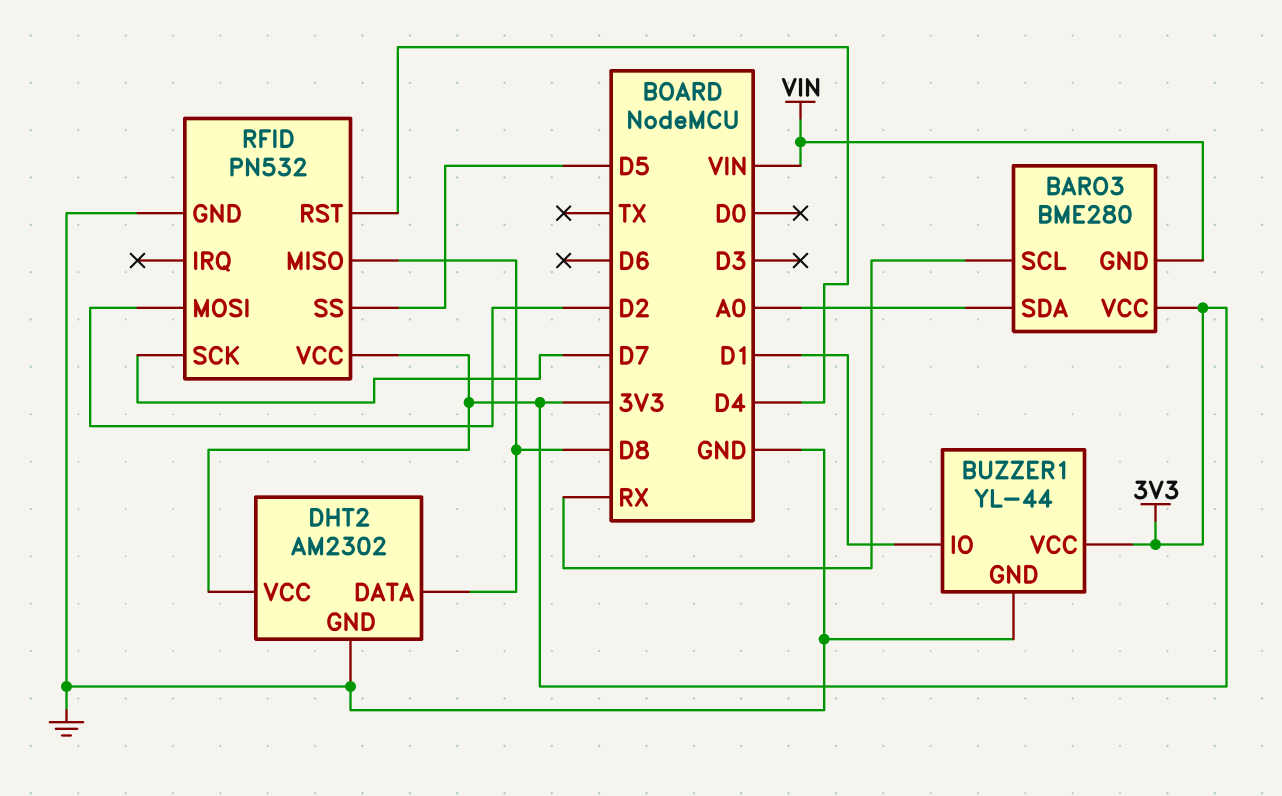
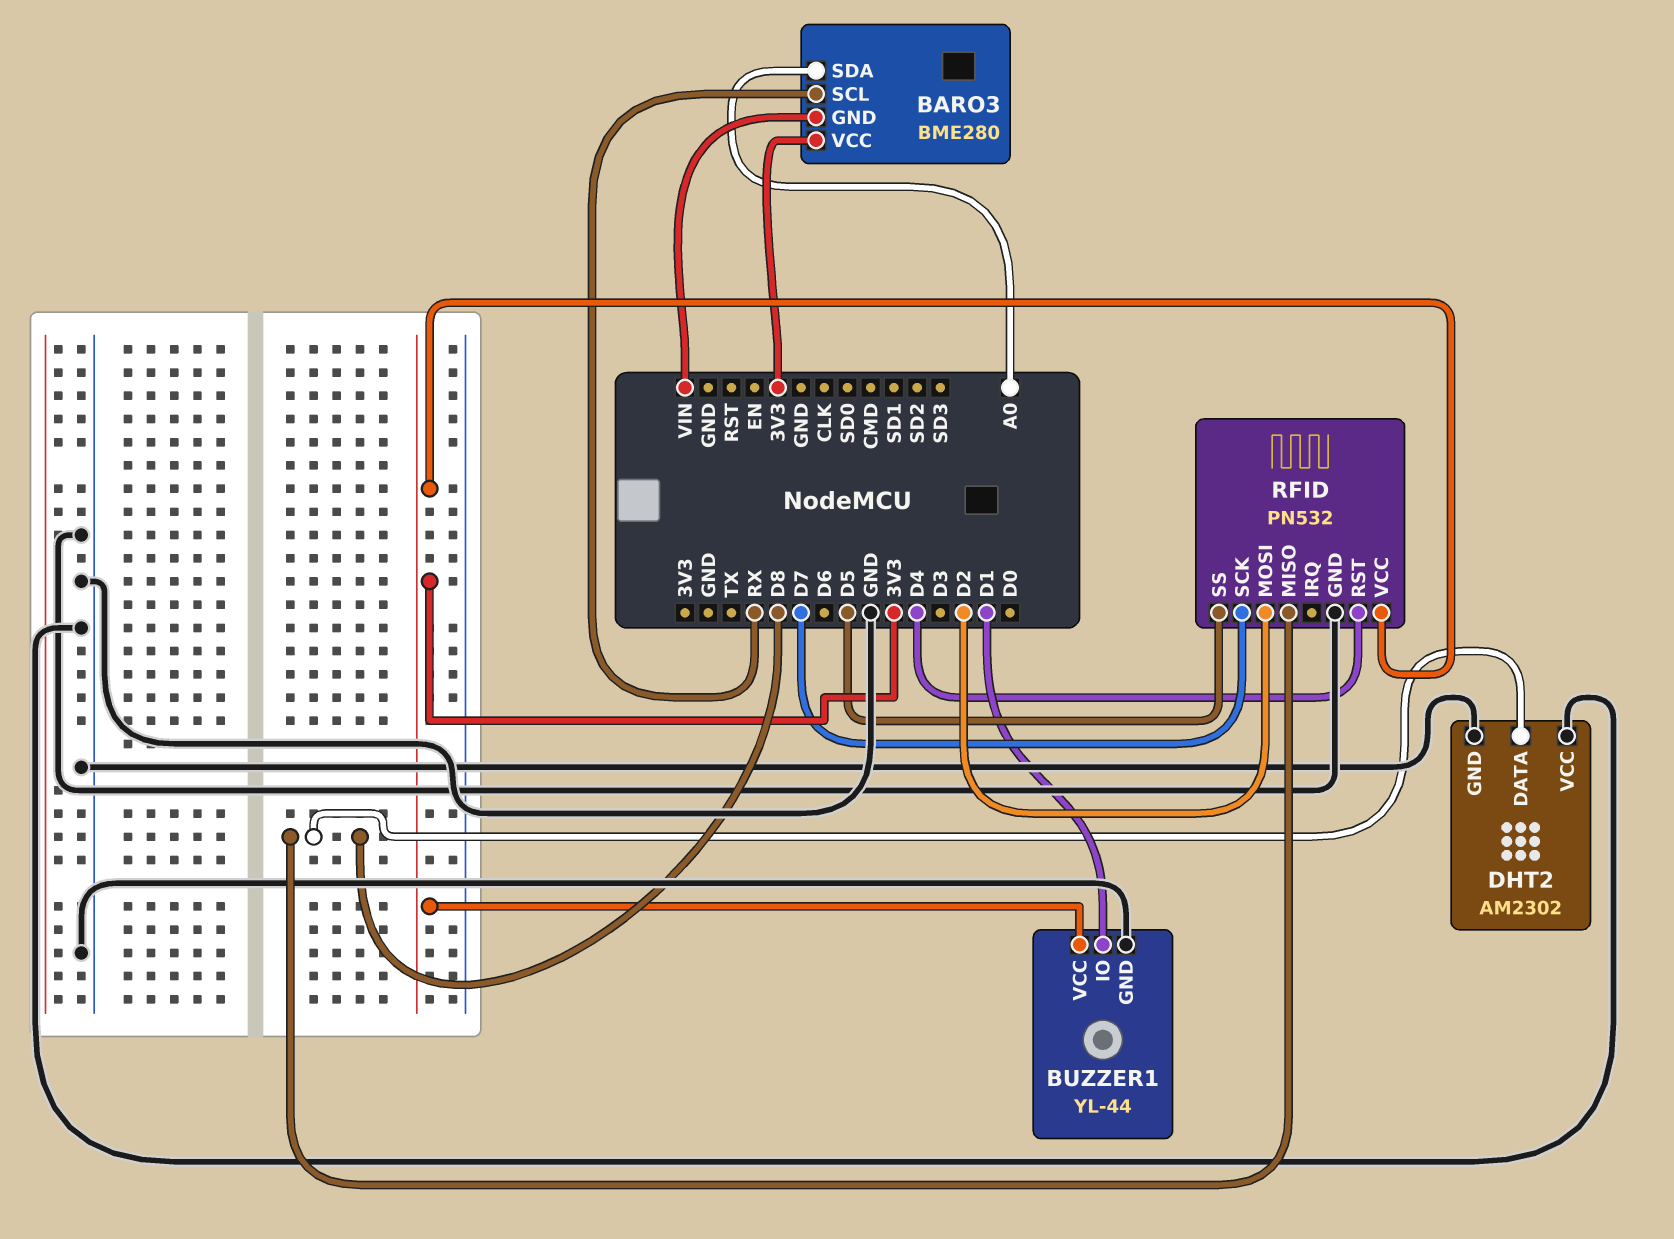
DHT2 pin VCC: 3V3 -> GND

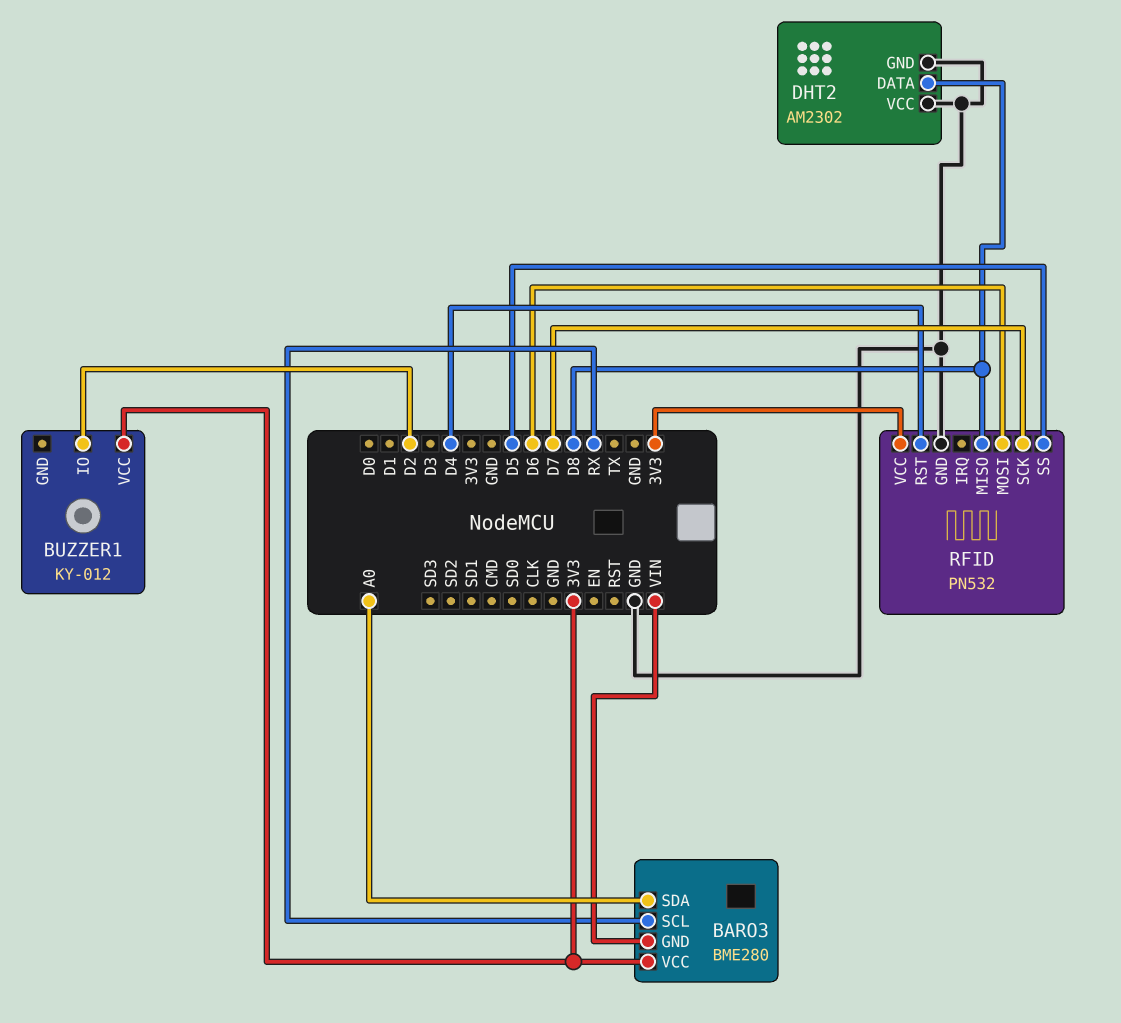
BUZZER1: YL-44 -> KY-012
BUZZER1 pin GND: GND -> none
BUZZER1 pin IO: D1 -> D2
RFID pin MOSI: D2 -> D6

